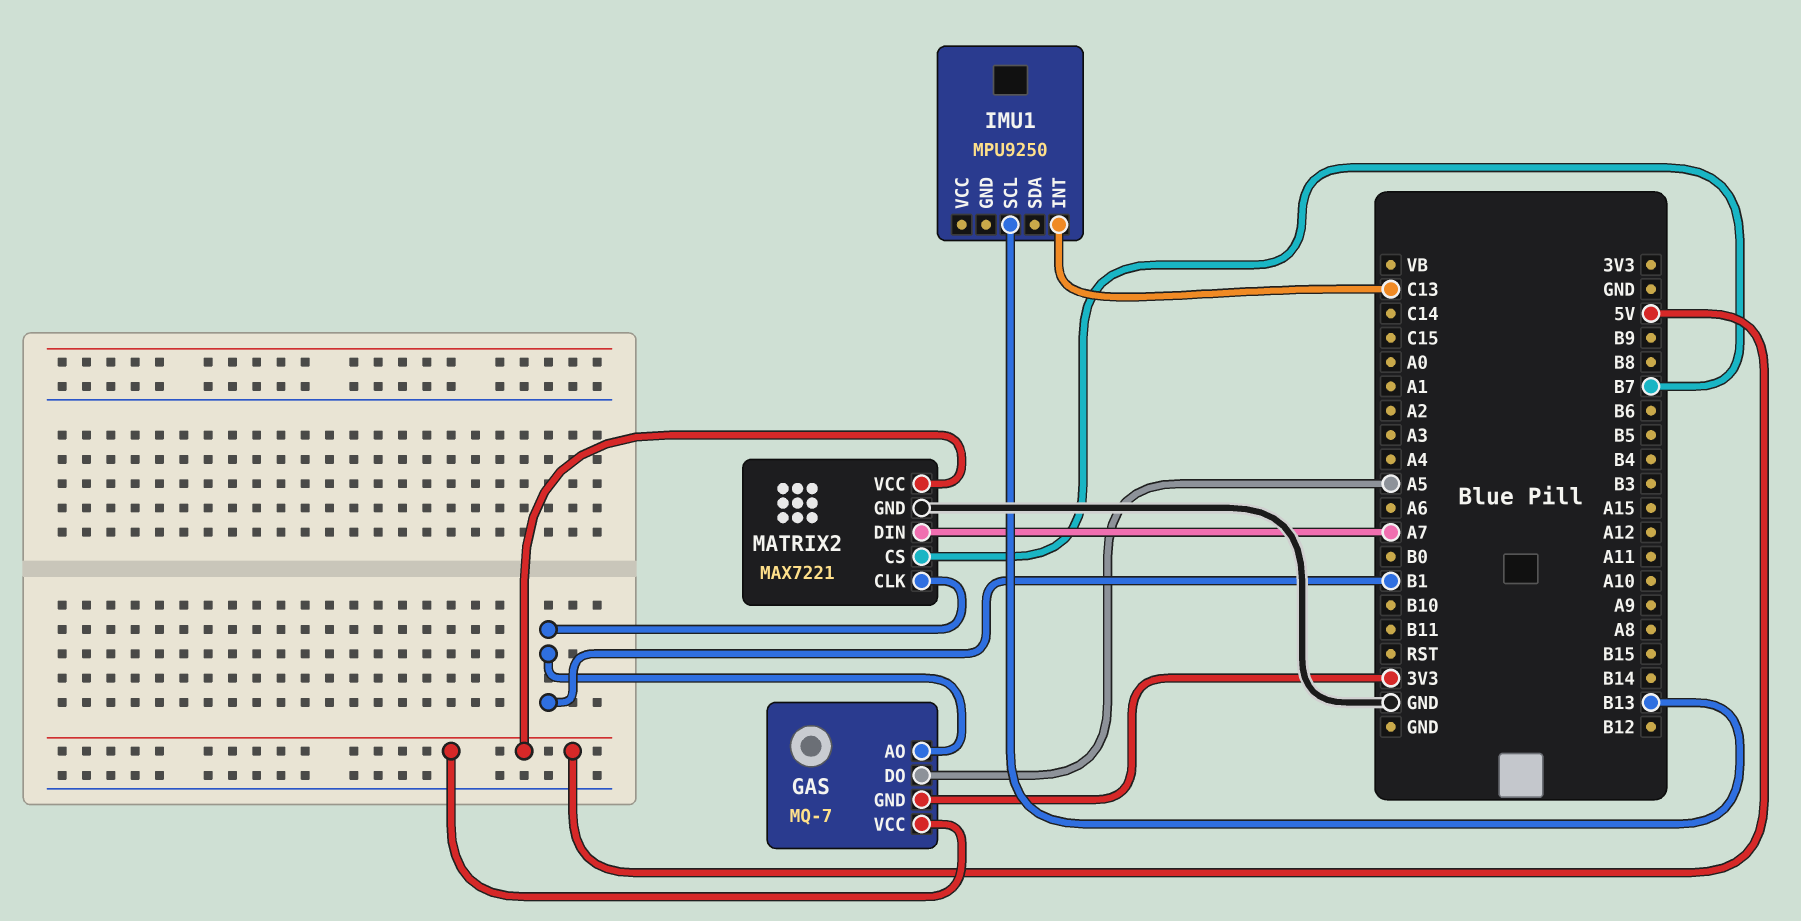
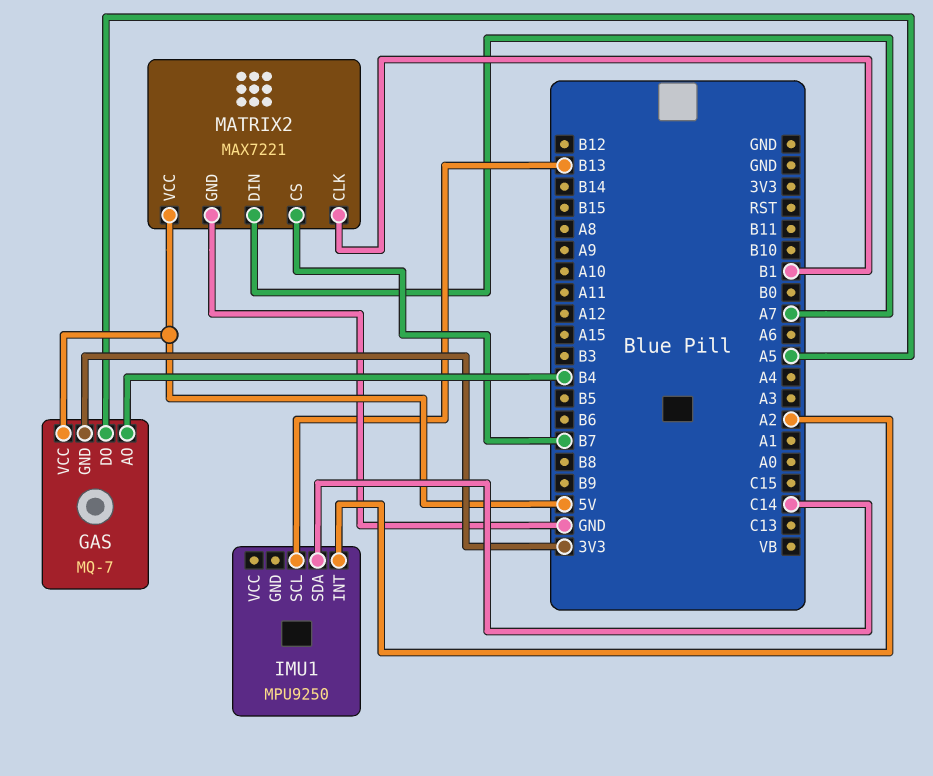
GAS pin AO: B1 -> B4
IMU1 pin INT: C13 -> A2
IMU1 pin SDA: none -> C14

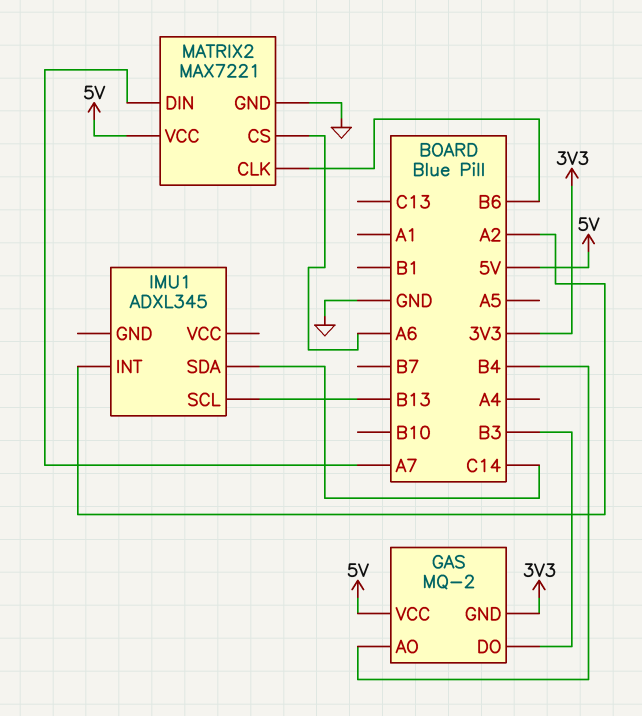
GAS: MQ-7 -> MQ-2
GAS pin DO: A5 -> B3
IMU1: MPU9250 -> ADXL345
MATRIX2 pin CLK: B1 -> B6
MATRIX2 pin CS: B7 -> A6

